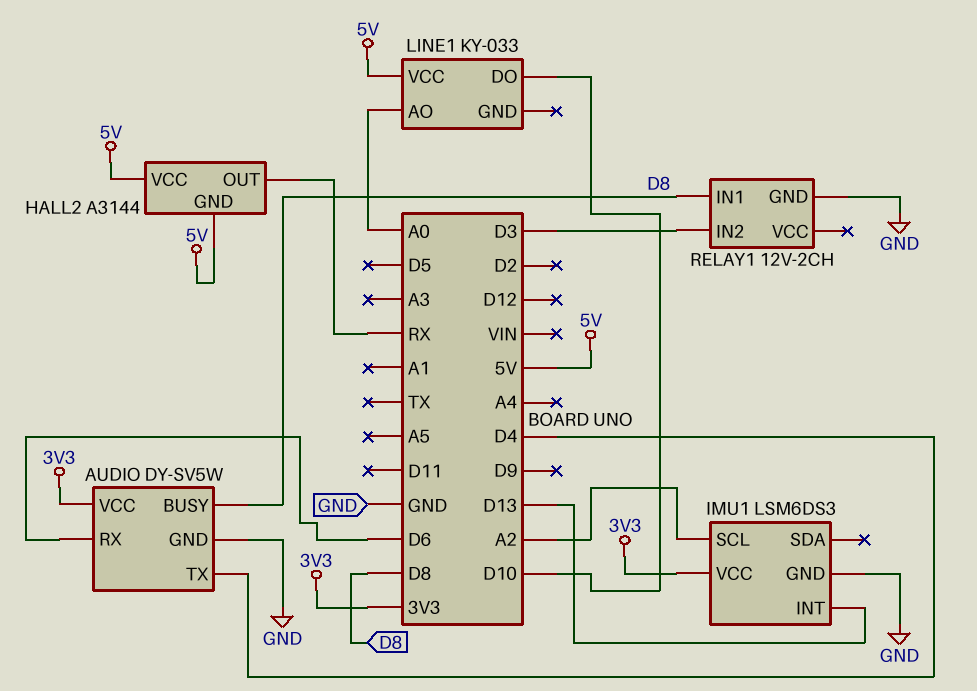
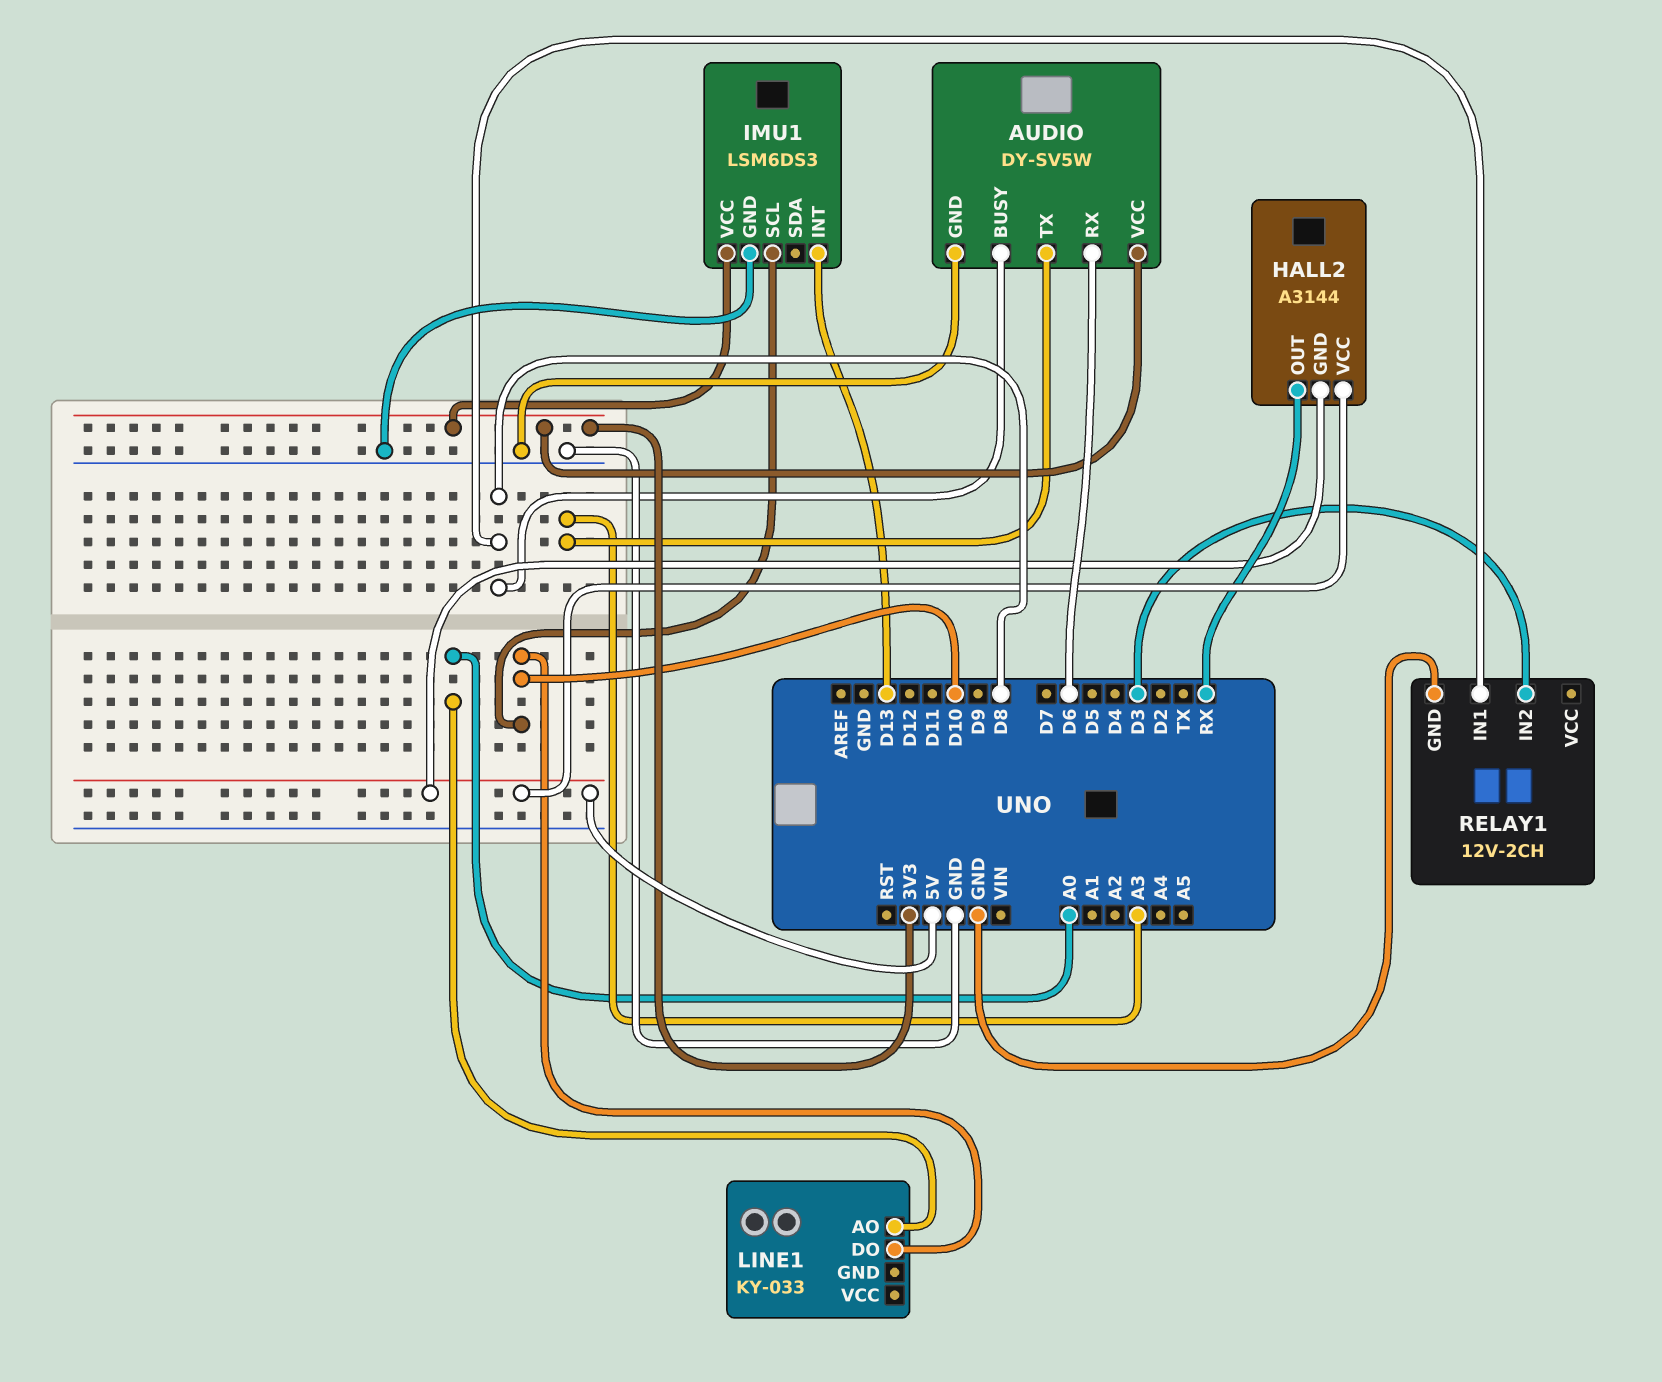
AUDIO pin TX: D4 -> A3
IMU1 pin SCL: A2 -> D10
LINE1 pin VCC: 5V -> none

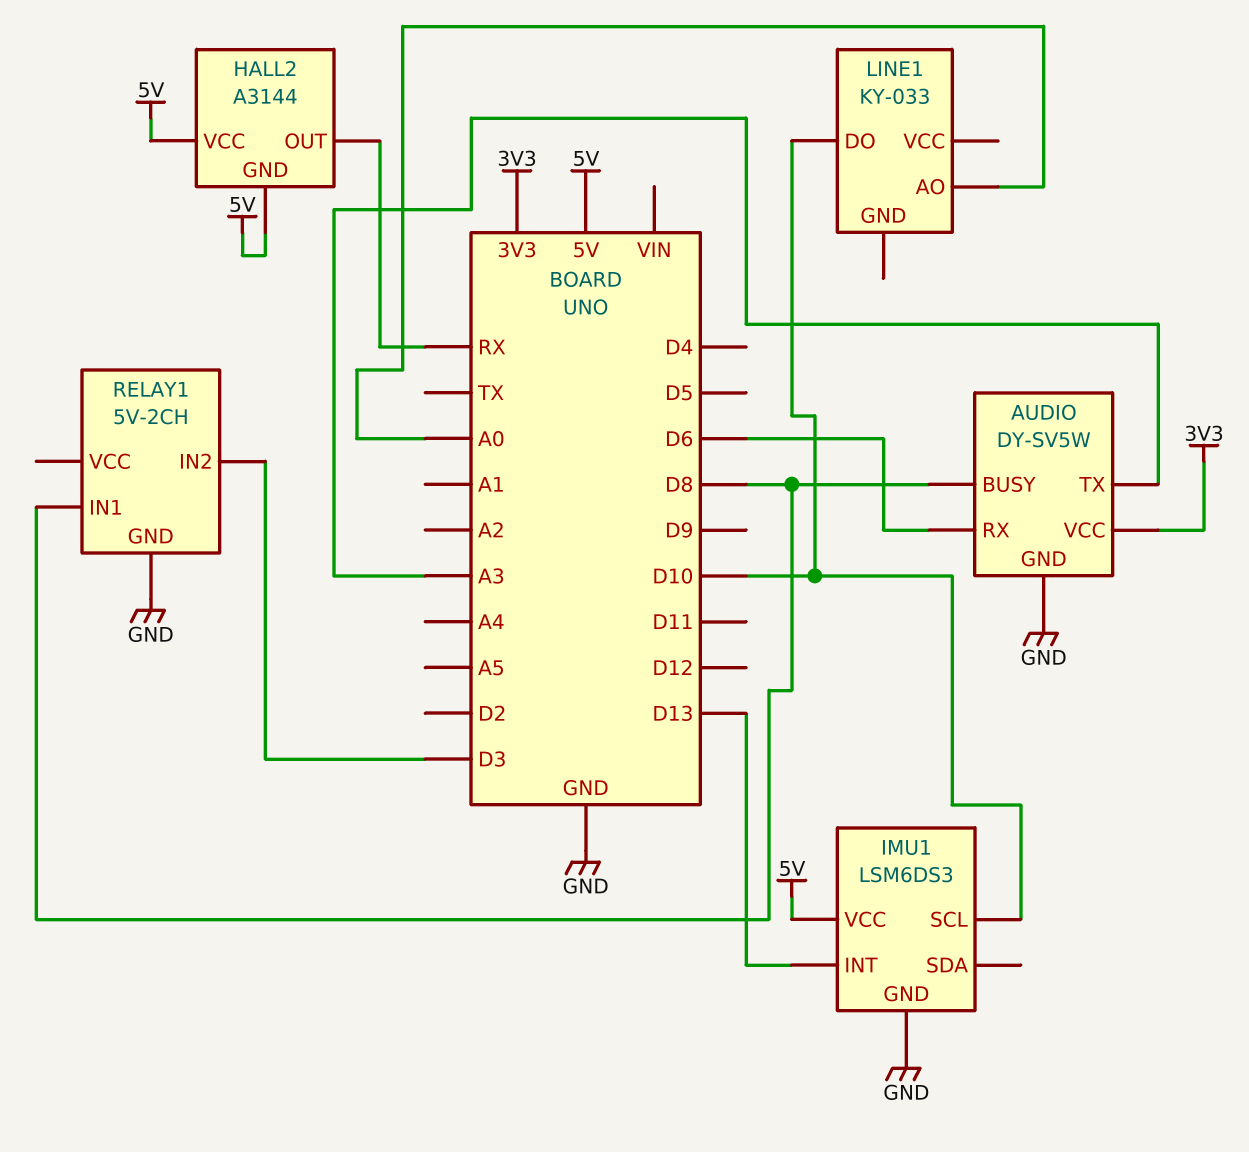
IMU1 pin VCC: 3V3 -> 5V
RELAY1: 12V-2CH -> 5V-2CH

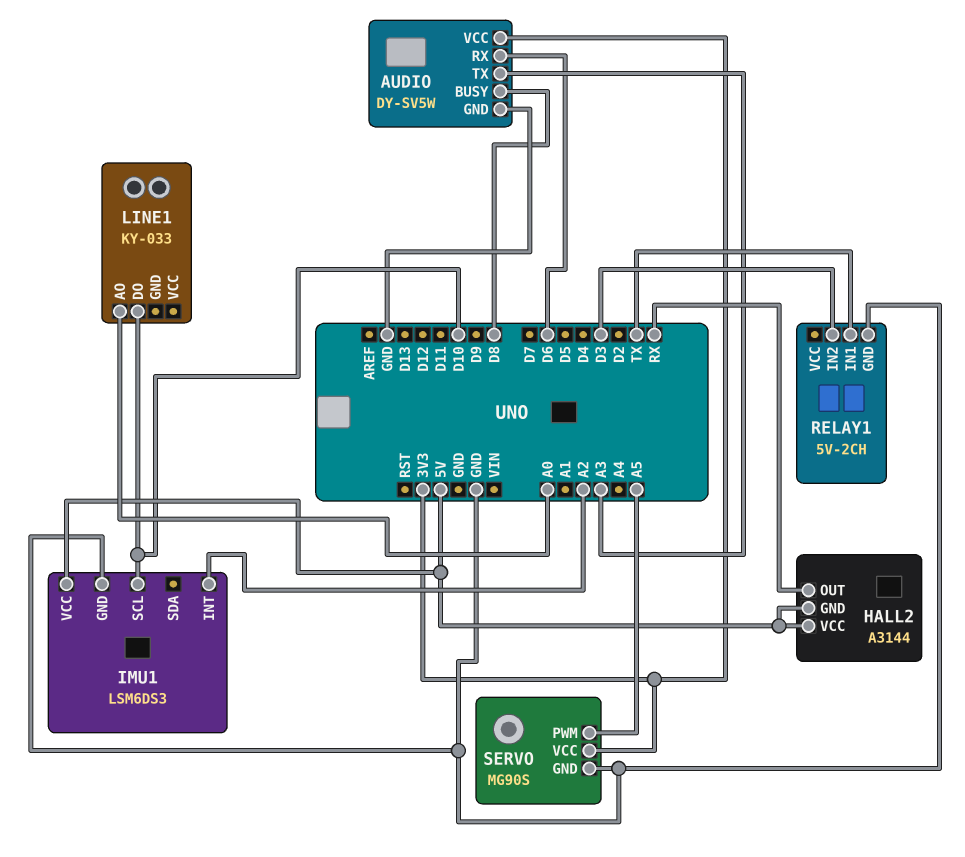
IMU1 pin INT: D13 -> A2
RELAY1 pin IN1: D8 -> TX
SERVO: none -> MG90S
SERVO pin GND: none -> GND
SERVO pin PWM: none -> A5
SERVO pin VCC: none -> 3V3

